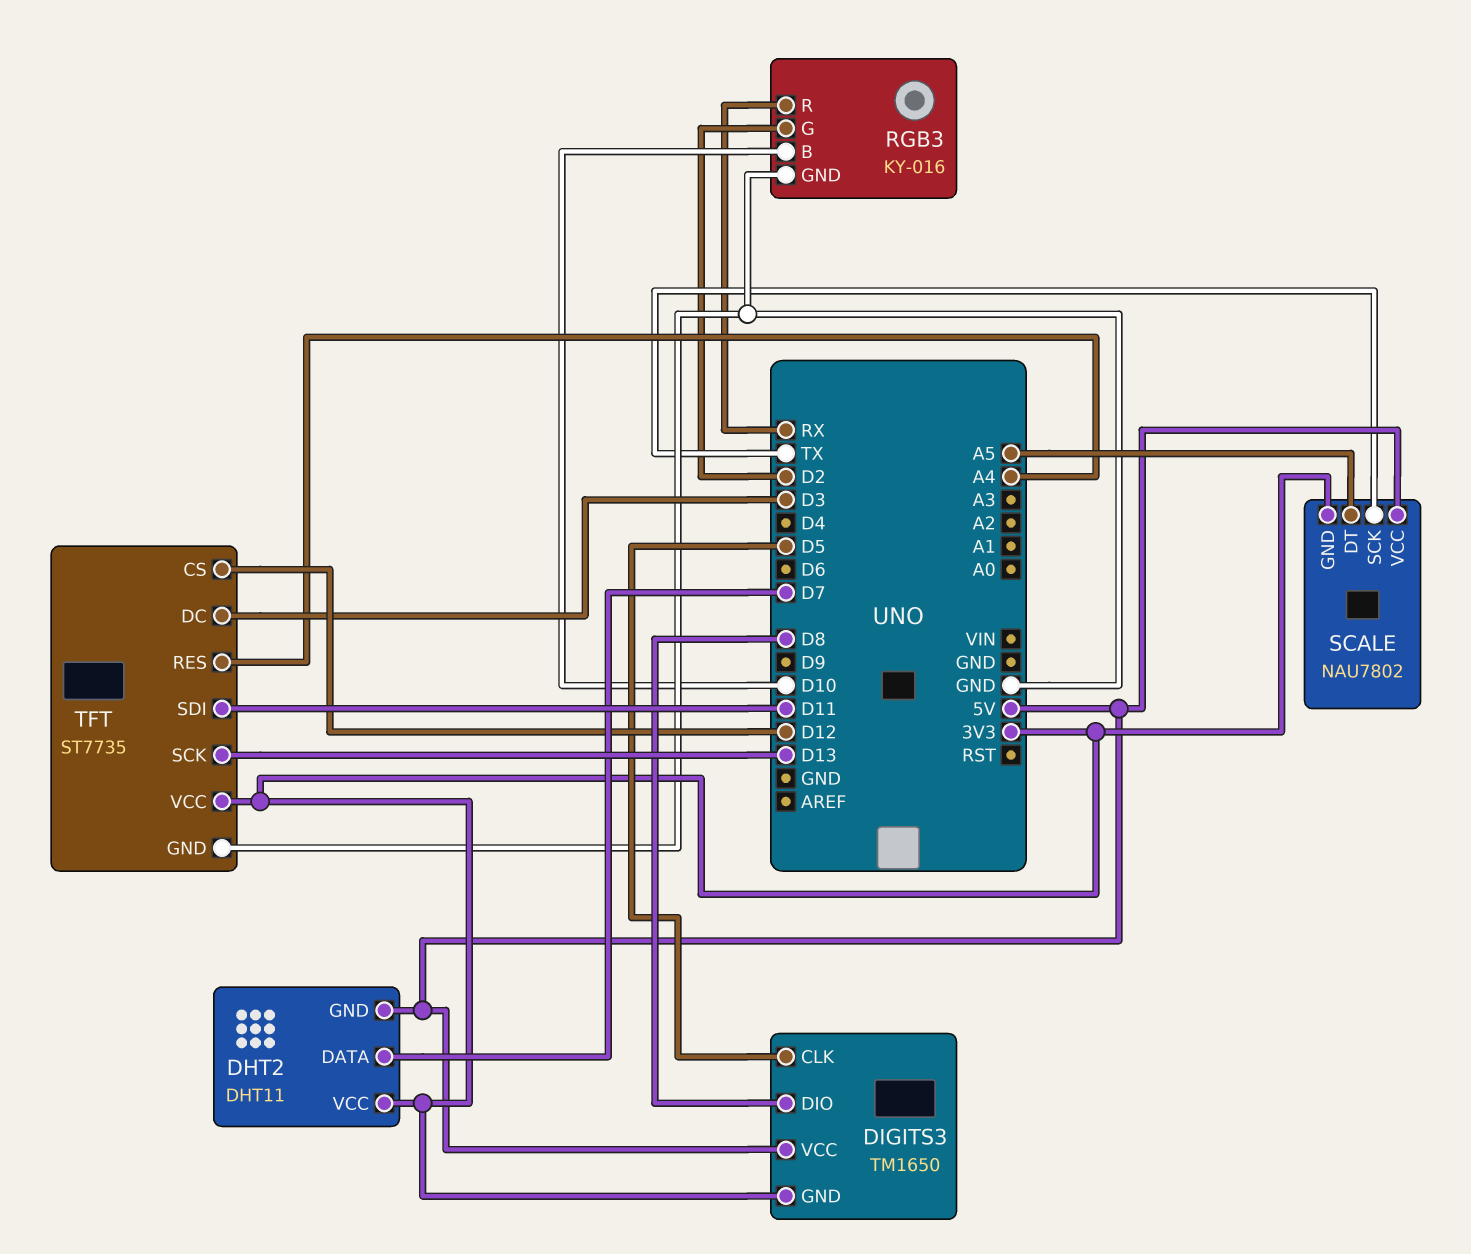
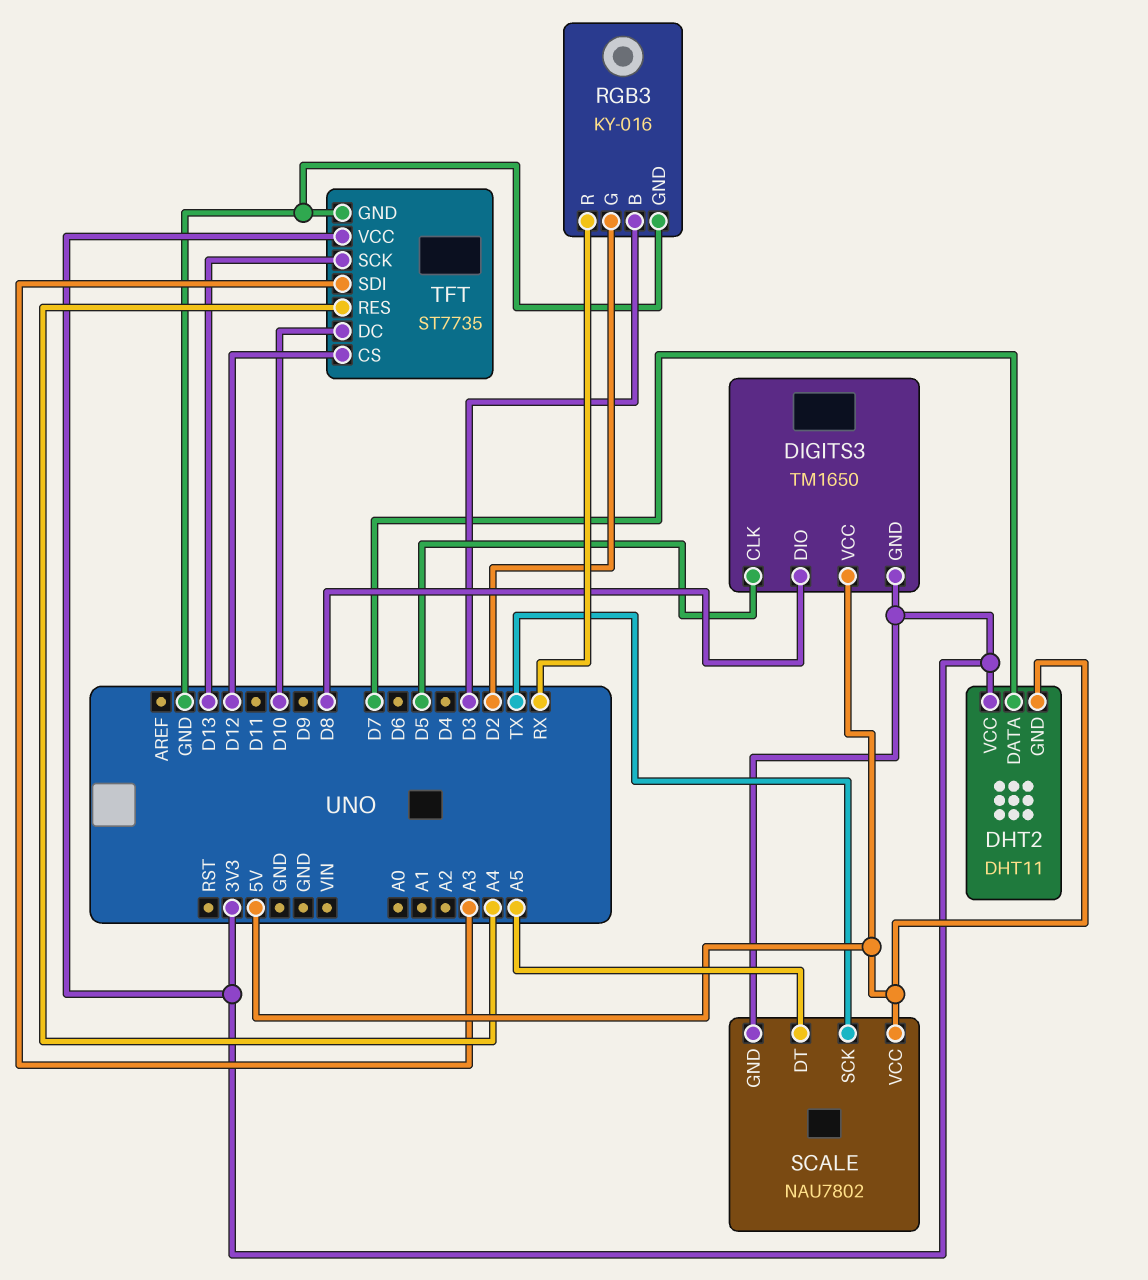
RGB3 pin B: D10 -> D3
TFT pin DC: D3 -> D10
TFT pin SDI: D11 -> A3

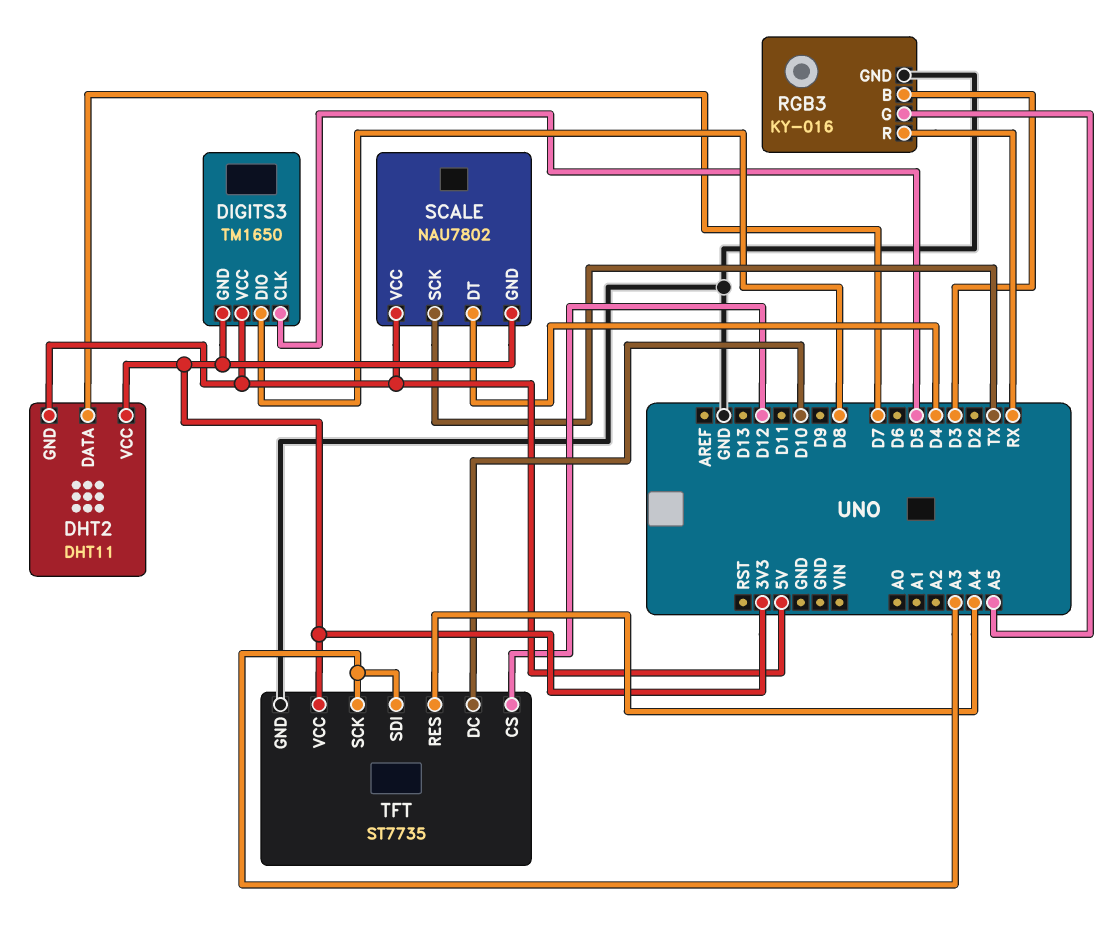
RGB3 pin G: D2 -> A5
SCALE pin DT: A5 -> D4
TFT pin SCK: D13 -> A3

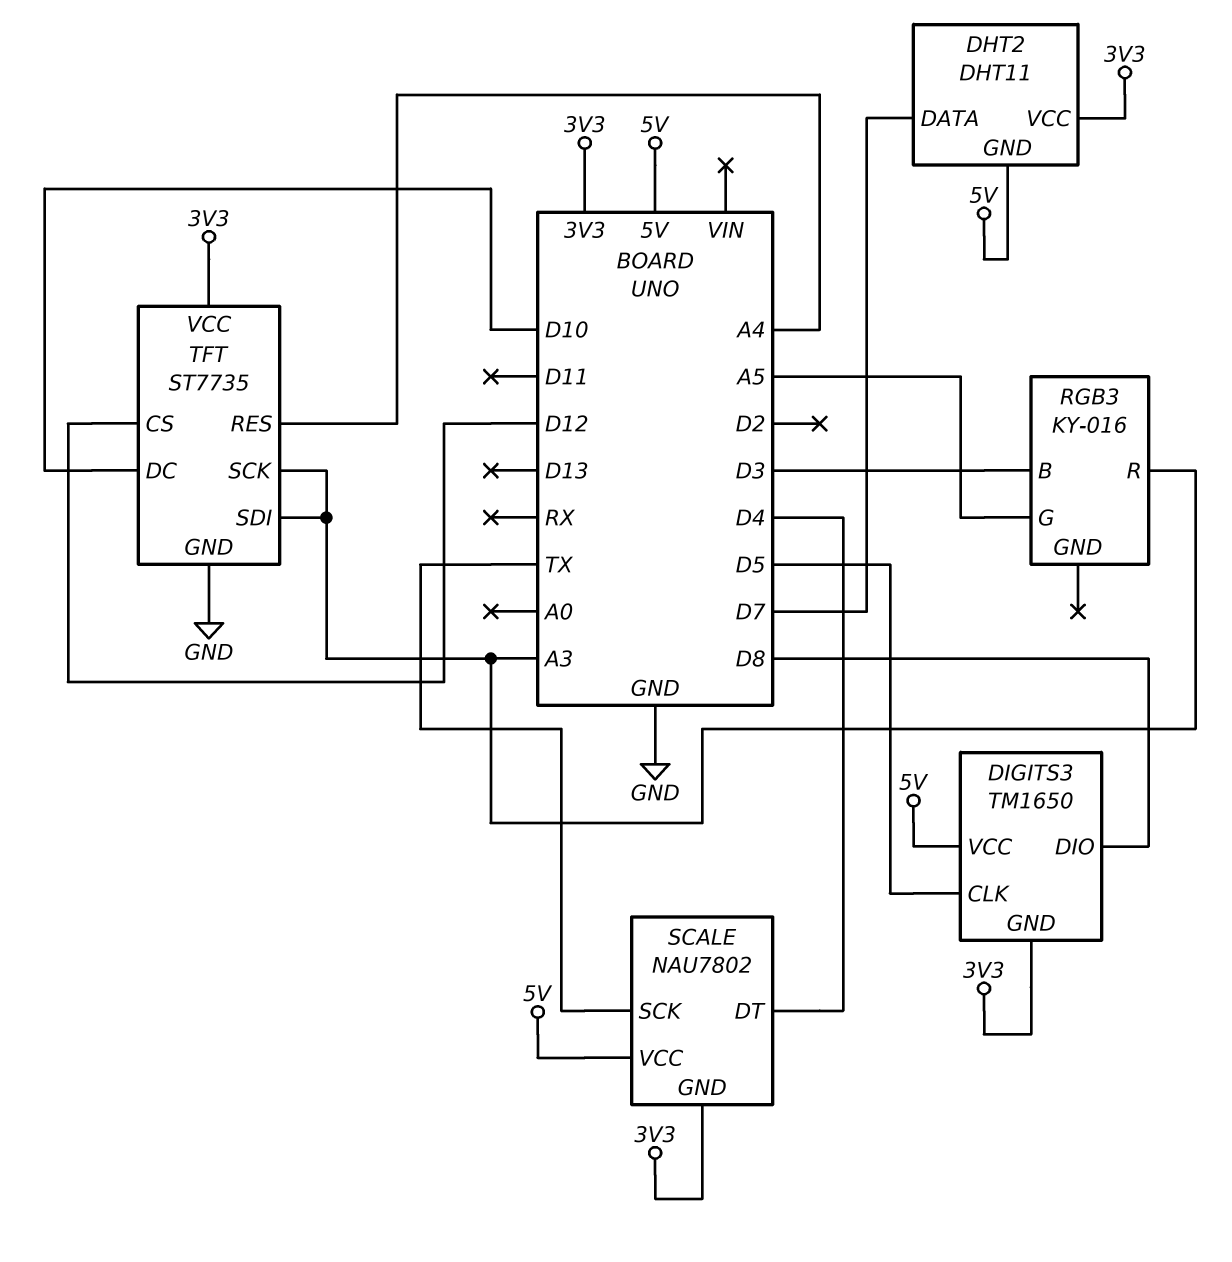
RGB3 pin GND: GND -> none
RGB3 pin R: RX -> A3

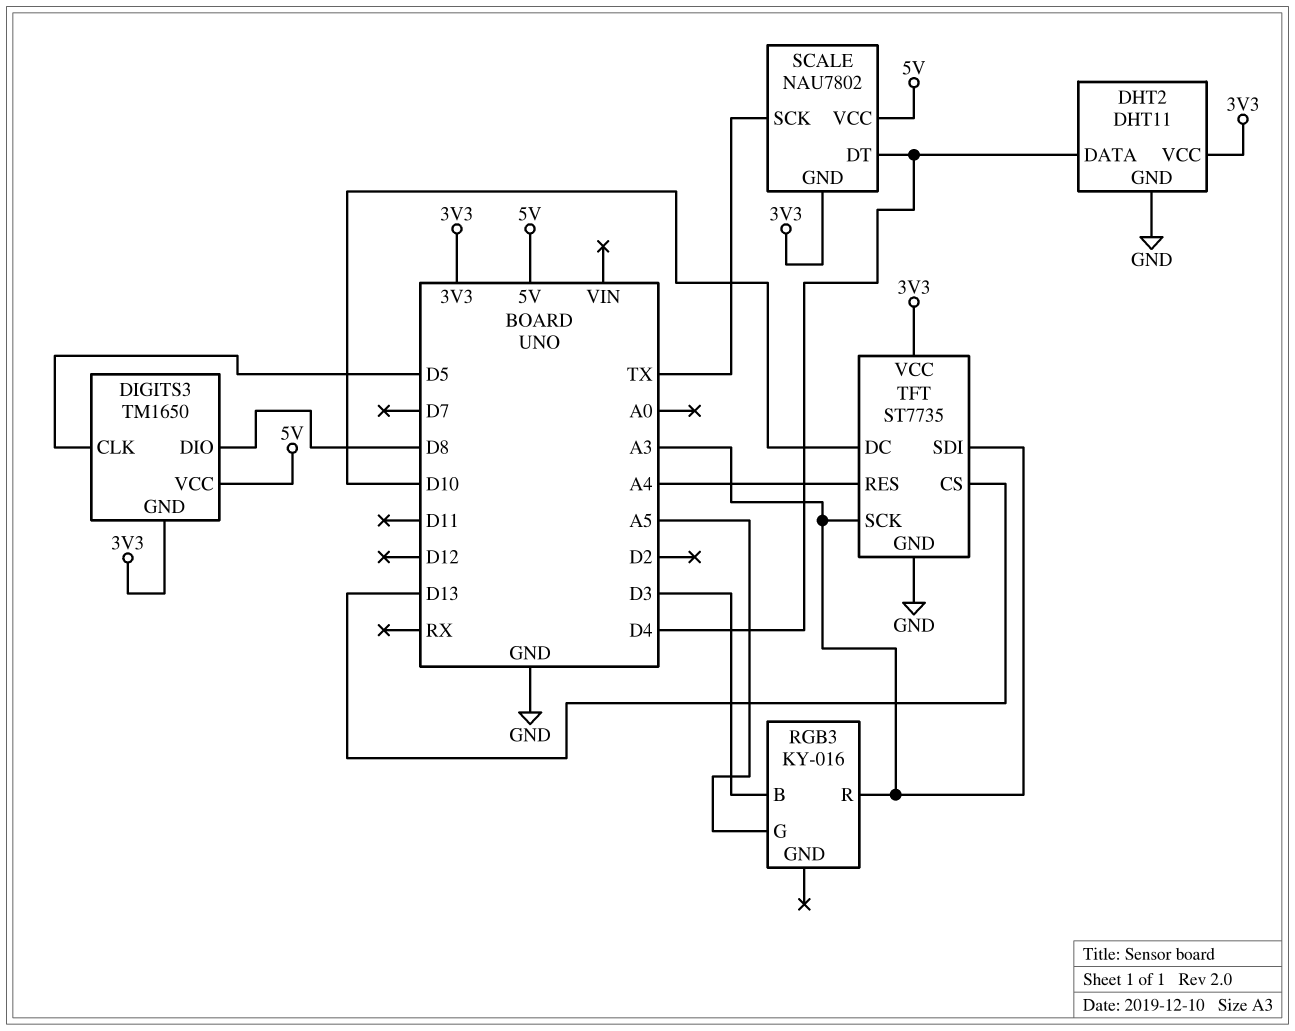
DHT2 pin DATA: D7 -> D4
DHT2 pin GND: 5V -> GND
TFT pin CS: D12 -> D13

